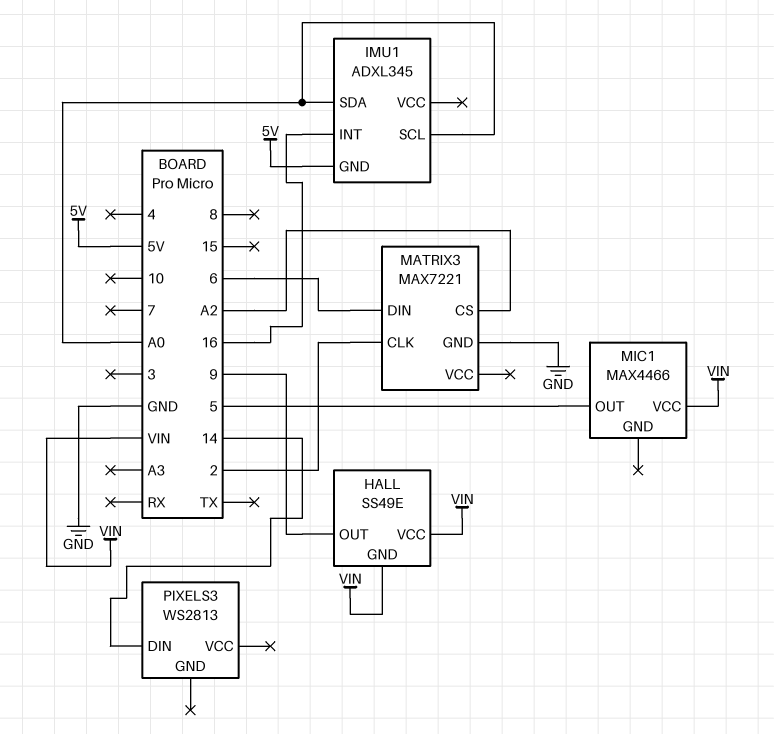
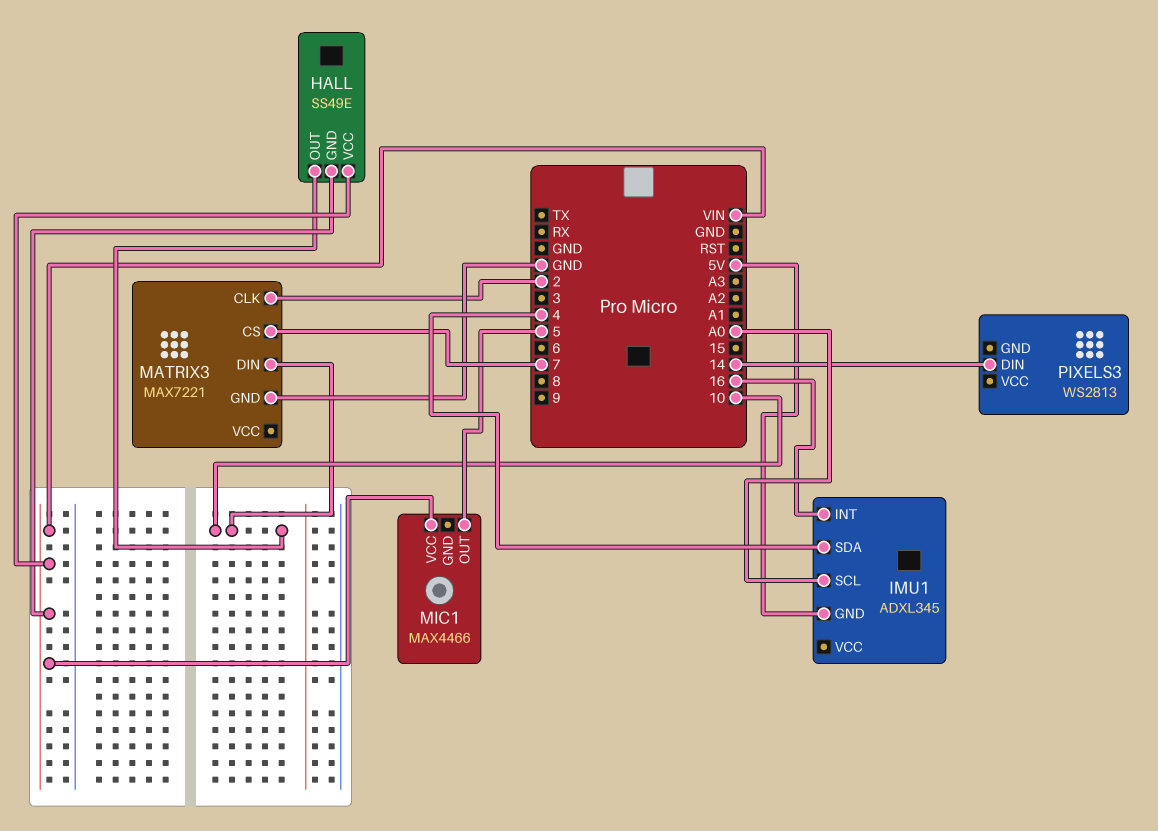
HALL pin OUT: 9 -> 10
IMU1 pin SDA: A0 -> 4
MATRIX3 pin CS: A2 -> 7
MATRIX3 pin DIN: 6 -> 10

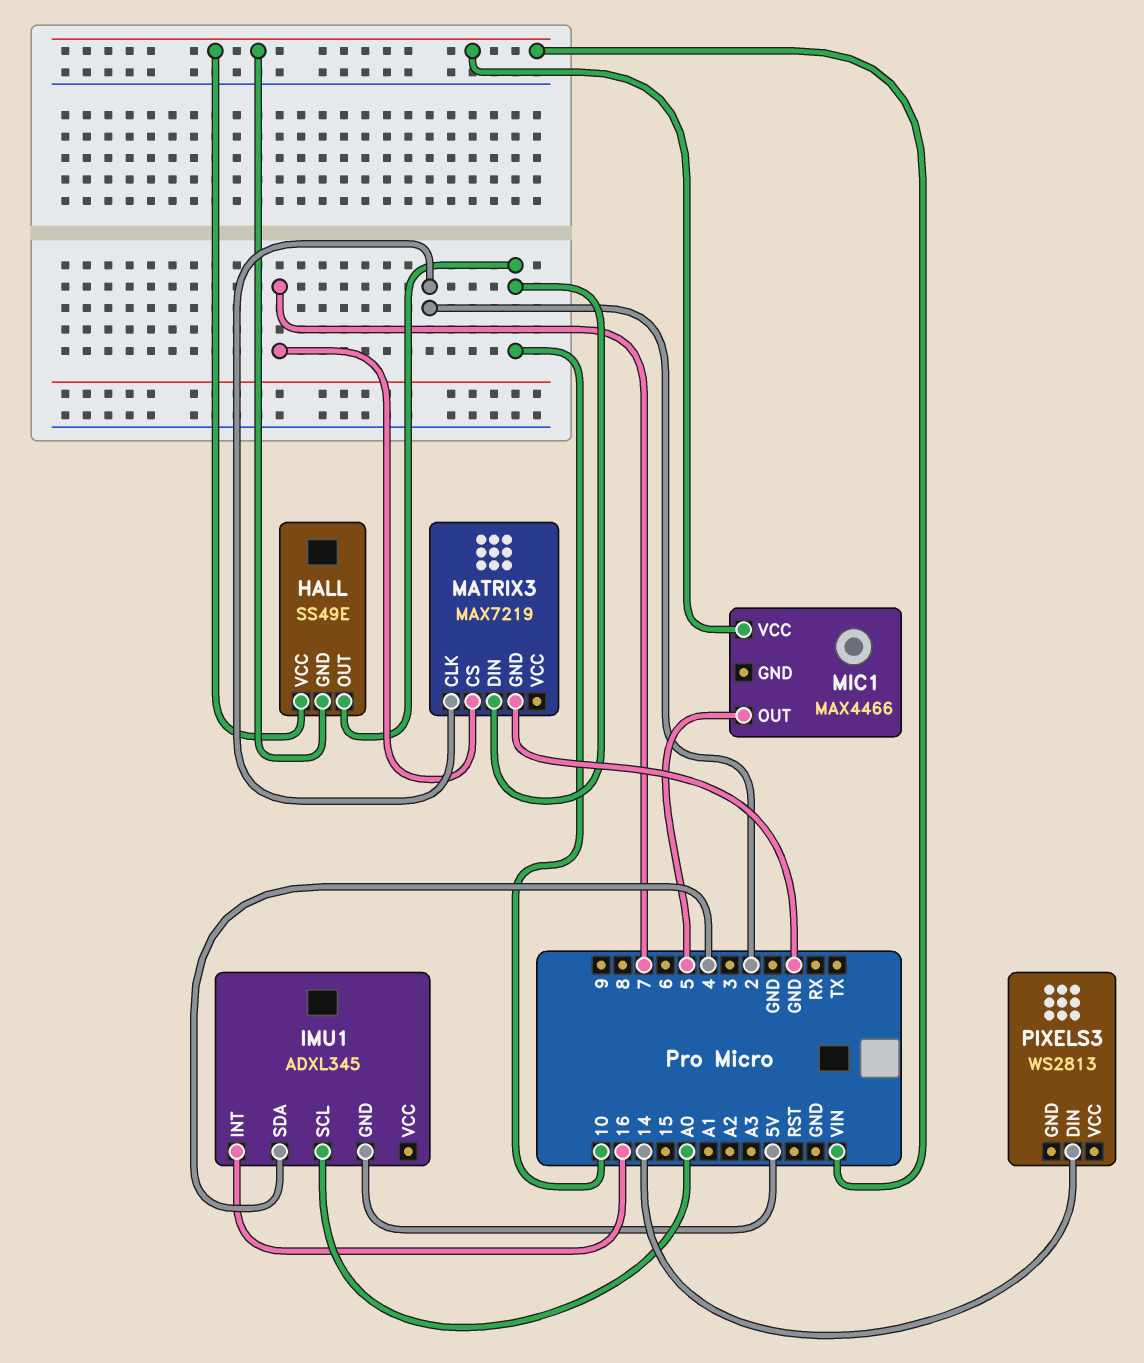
MATRIX3: MAX7221 -> MAX7219

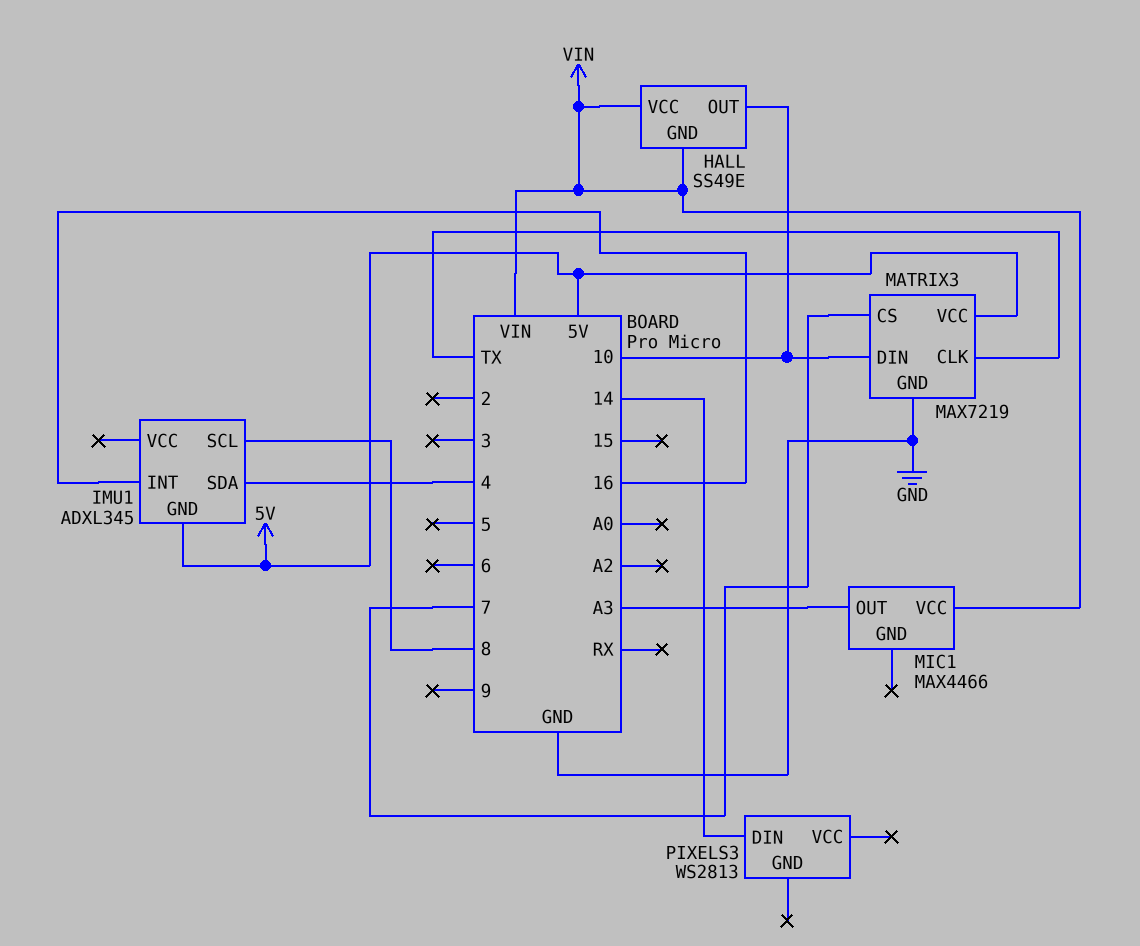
IMU1 pin SCL: A0 -> 8
MATRIX3 pin CLK: 2 -> TX
MATRIX3 pin VCC: none -> 5V
MIC1 pin OUT: 5 -> A3

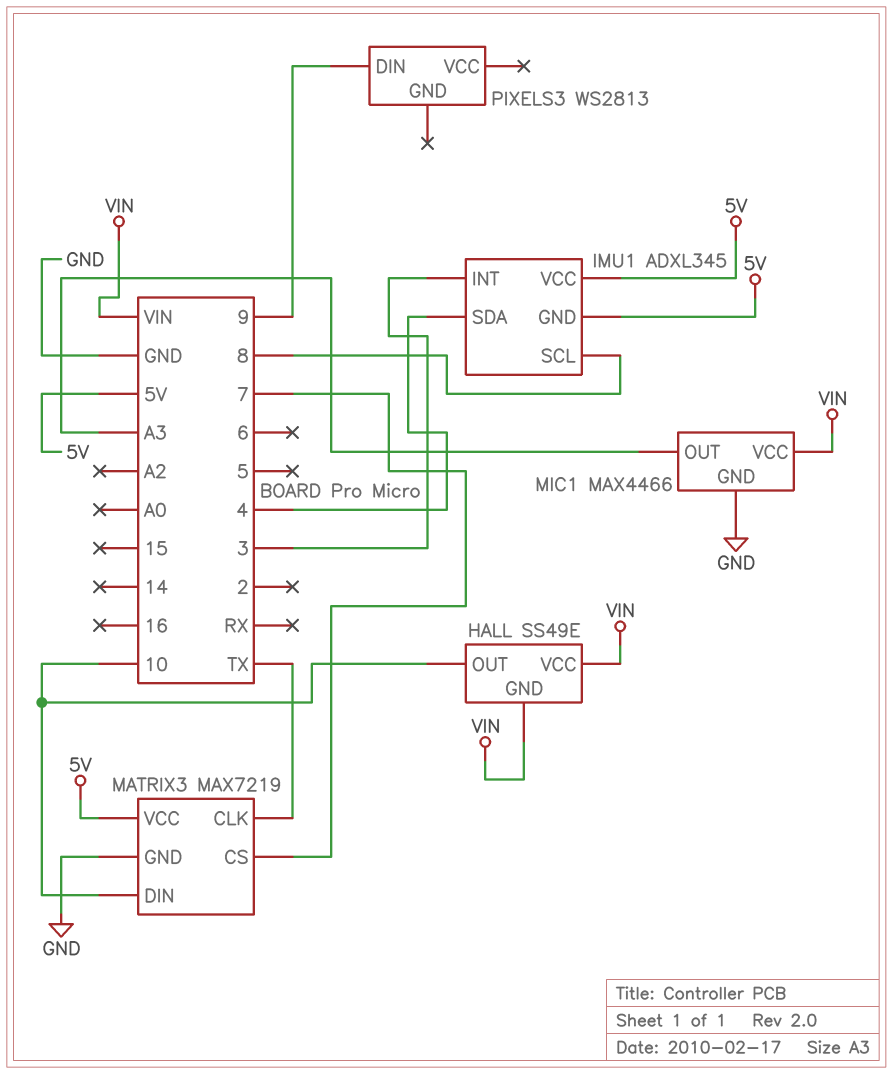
IMU1 pin INT: 16 -> 3
IMU1 pin VCC: none -> 5V
MIC1 pin GND: none -> GND
PIXELS3 pin DIN: 14 -> 9

